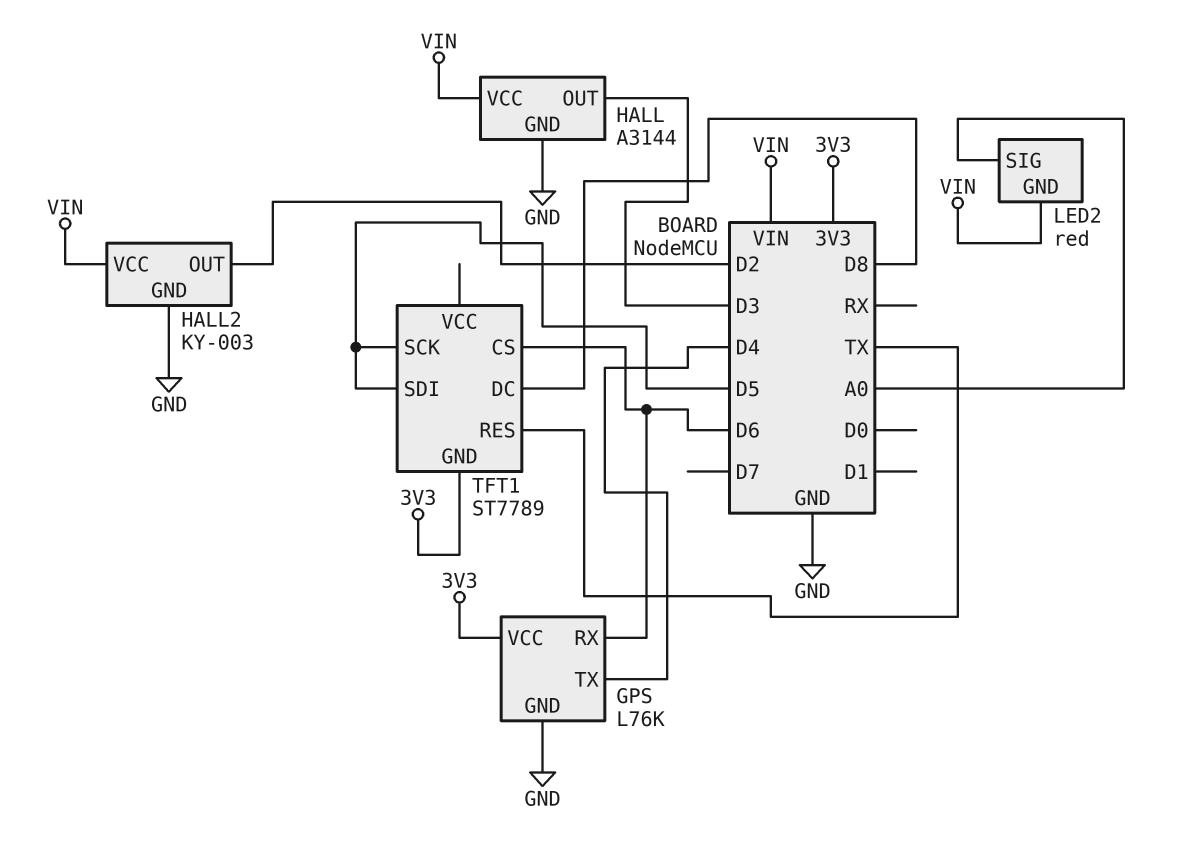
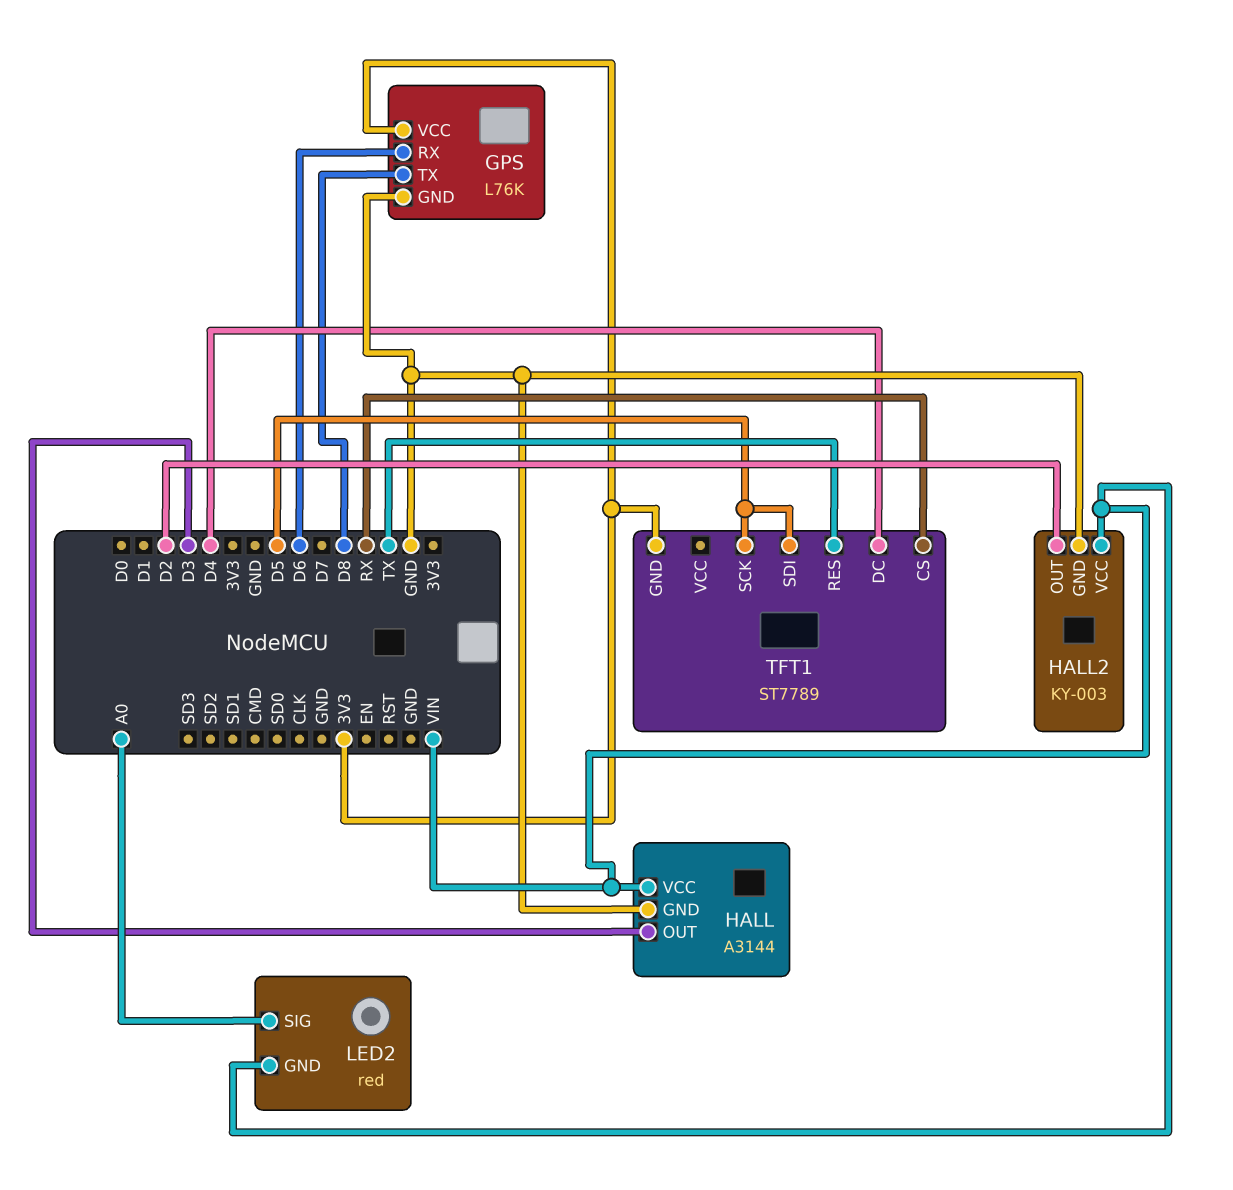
GPS pin TX: D4 -> D8
TFT1 pin CS: D6 -> RX
TFT1 pin DC: D8 -> D4

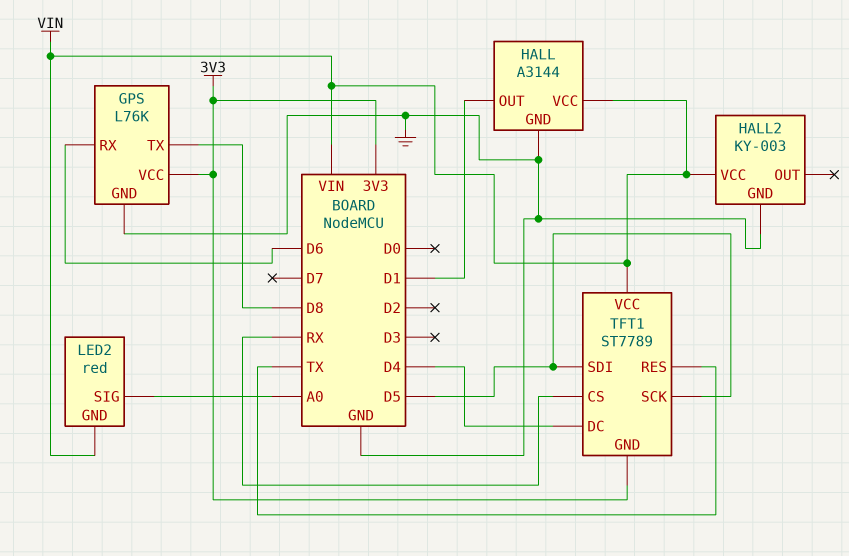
HALL pin OUT: D3 -> D1
HALL2 pin OUT: D2 -> none
TFT1 pin VCC: none -> VIN

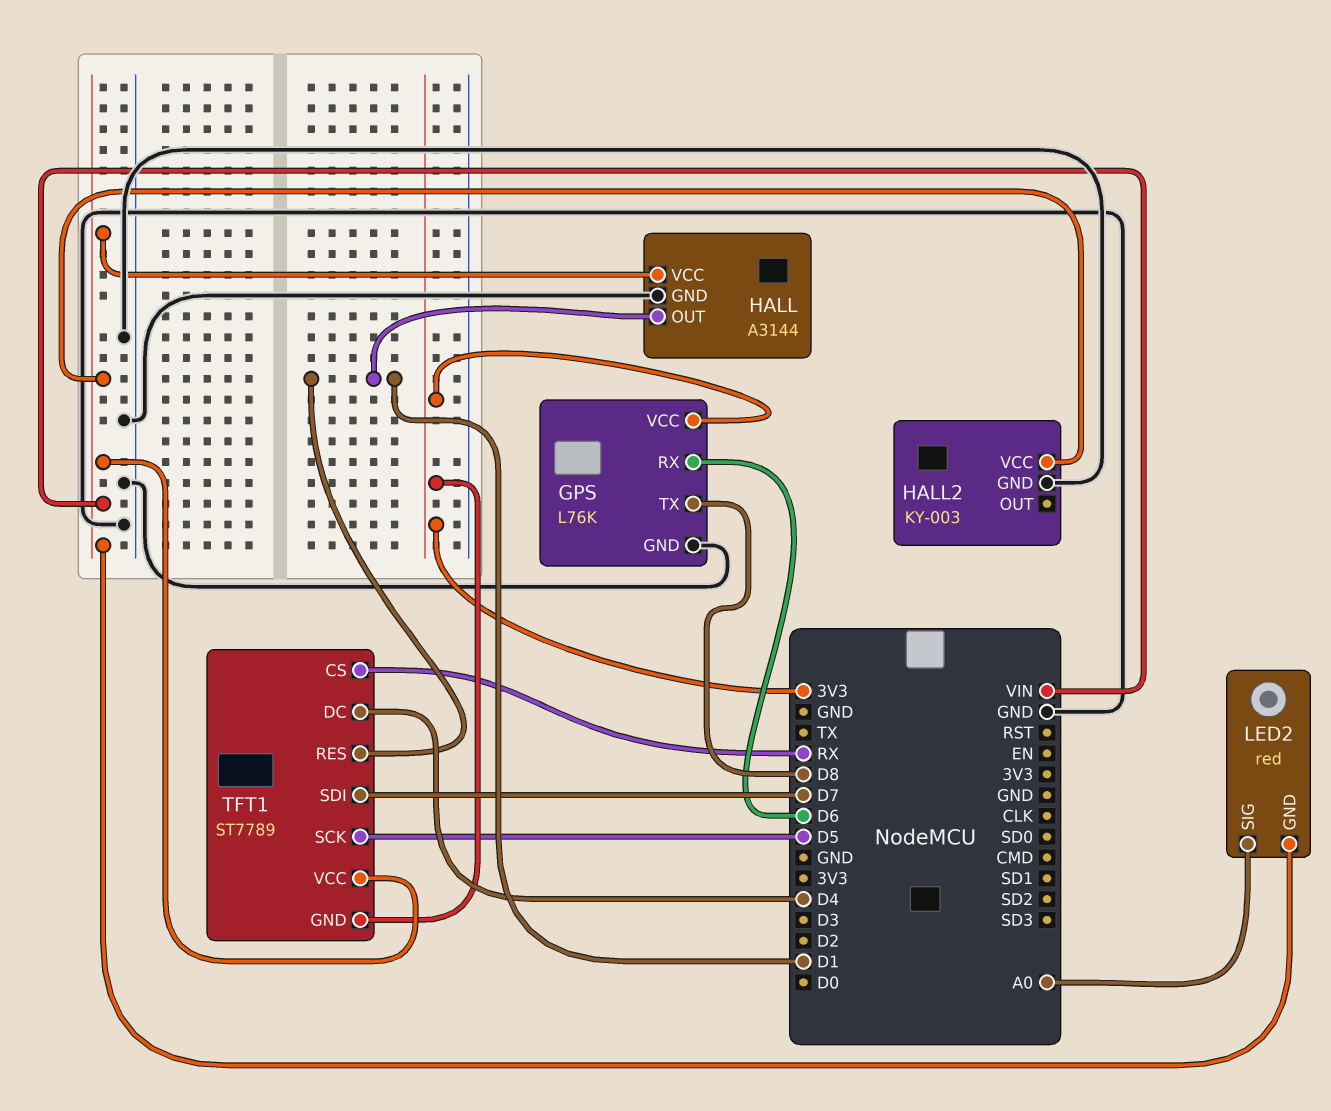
TFT1 pin RES: TX -> D1
TFT1 pin SDI: D5 -> D7

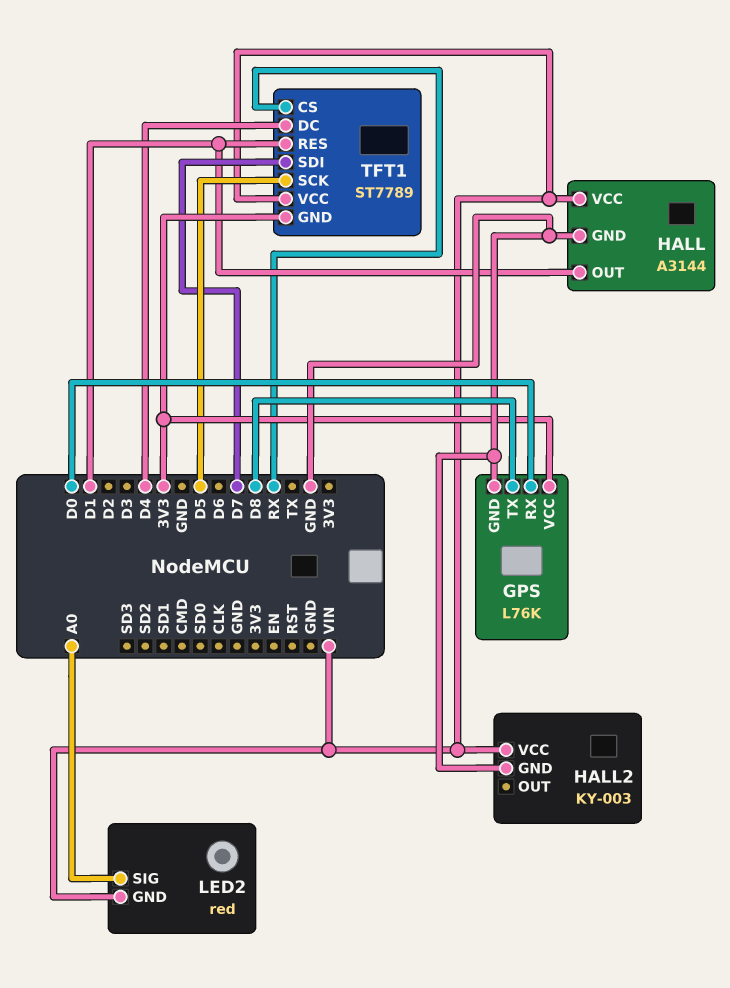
GPS pin RX: D6 -> D0

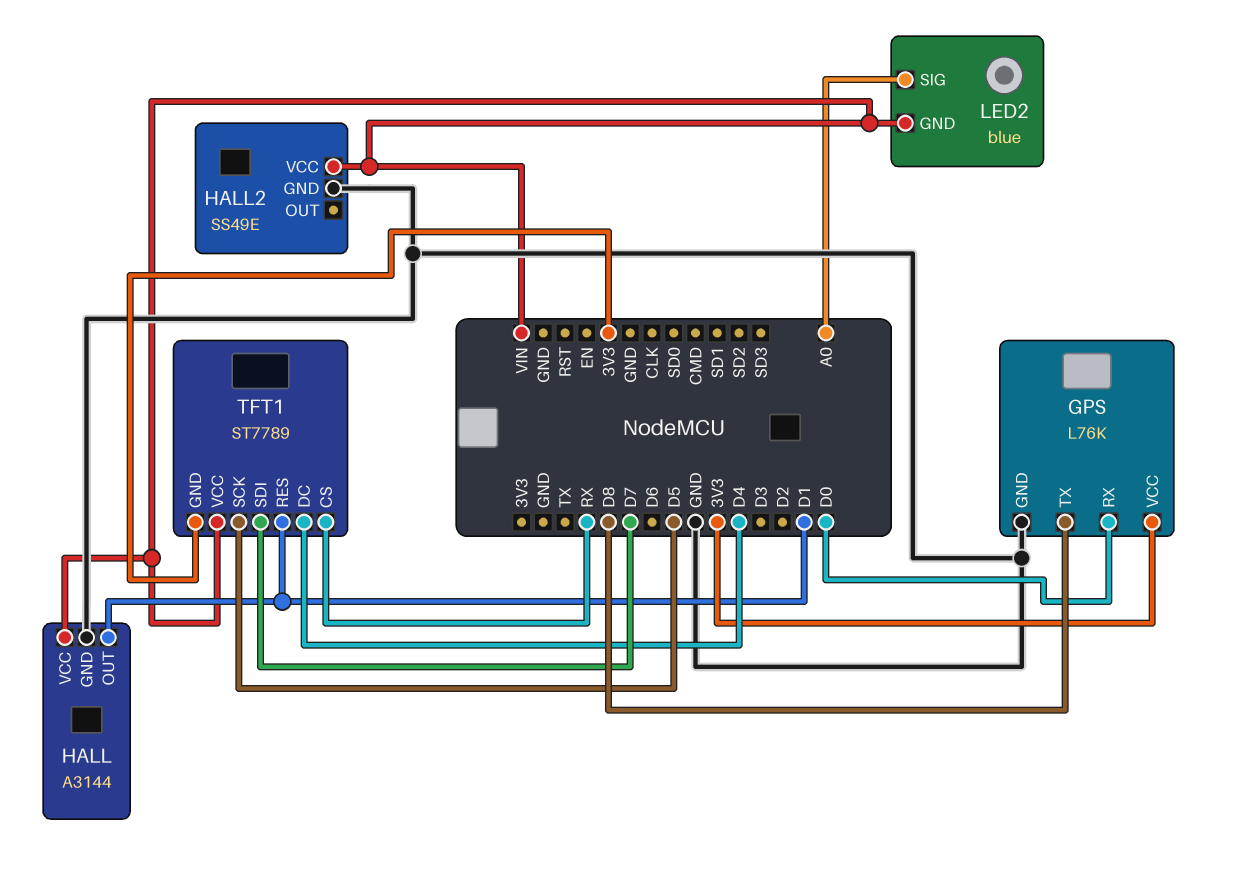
HALL2: KY-003 -> SS49E
LED2: red -> blue

